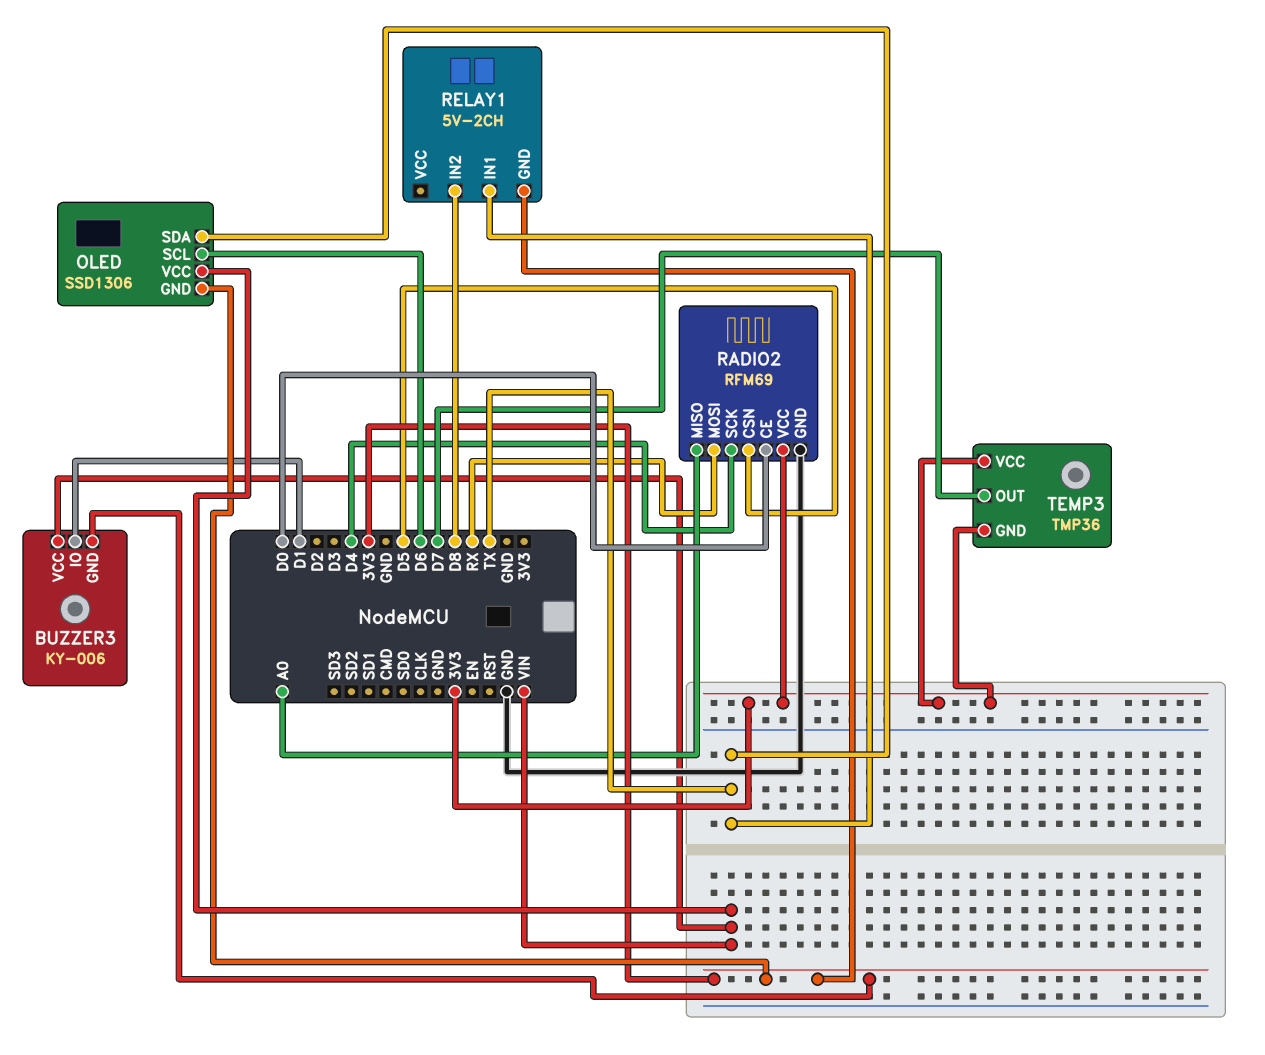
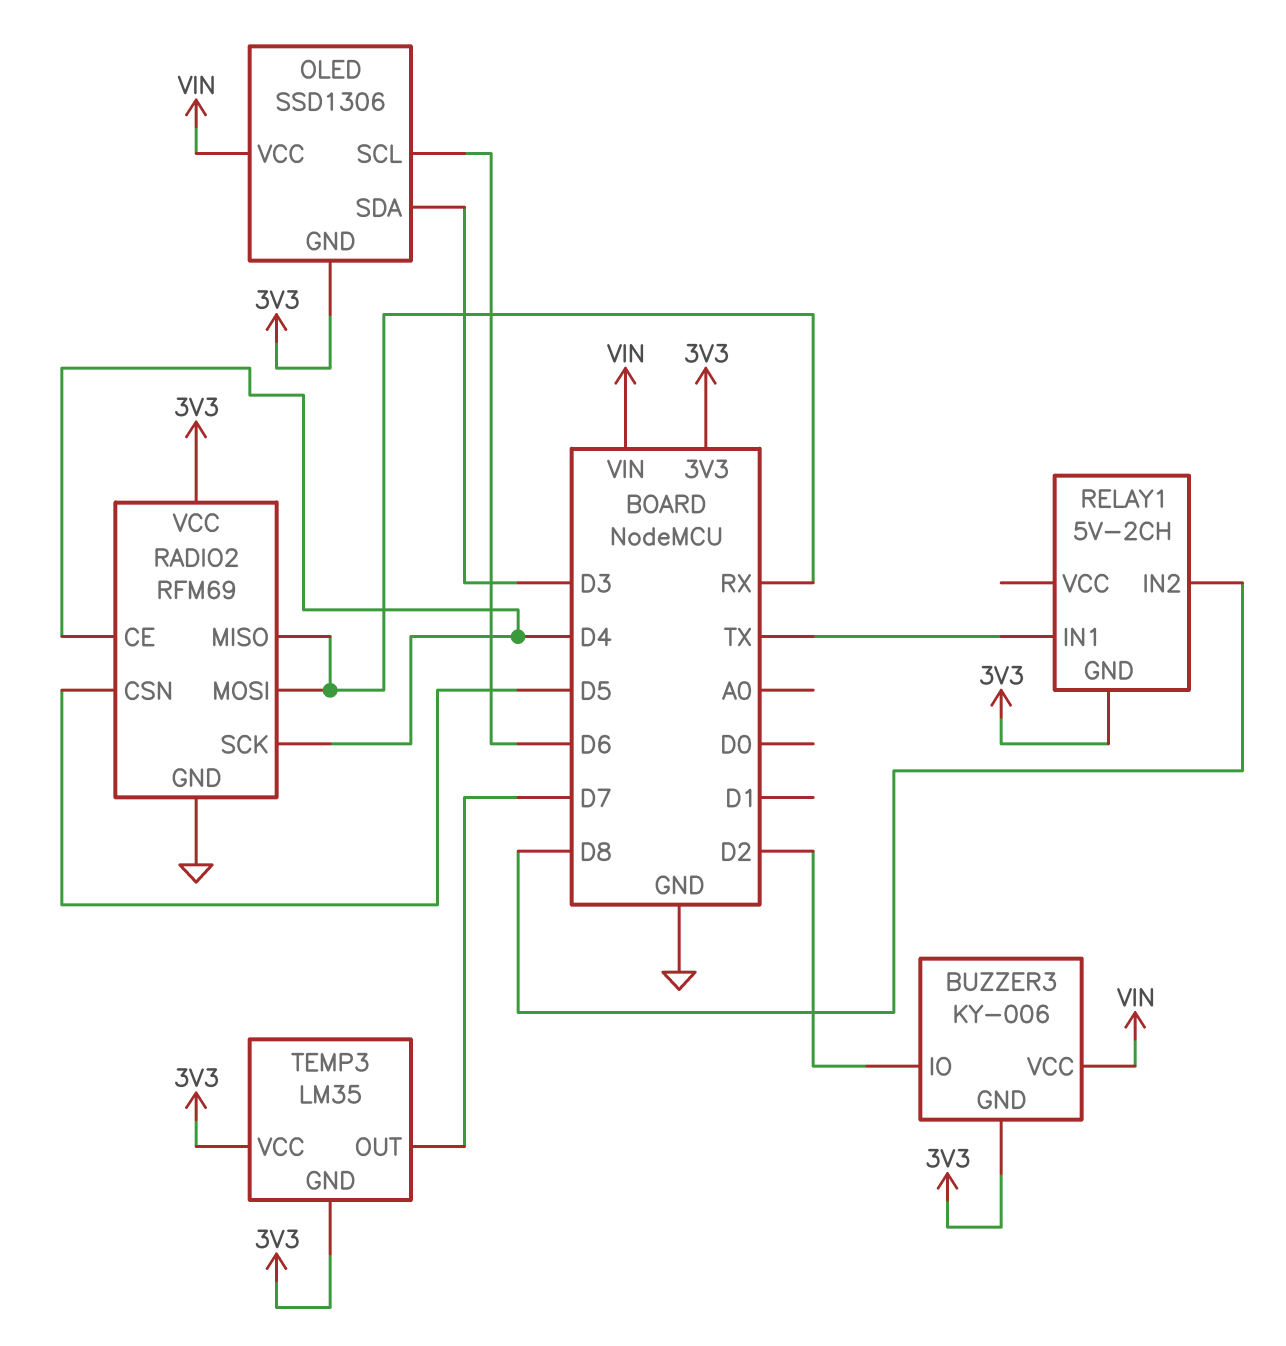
BUZZER3 pin IO: D1 -> D2
OLED pin SDA: TX -> D3
RADIO2 pin CE: D0 -> D4
RADIO2 pin MISO: A0 -> RX
TEMP3: TMP36 -> LM35

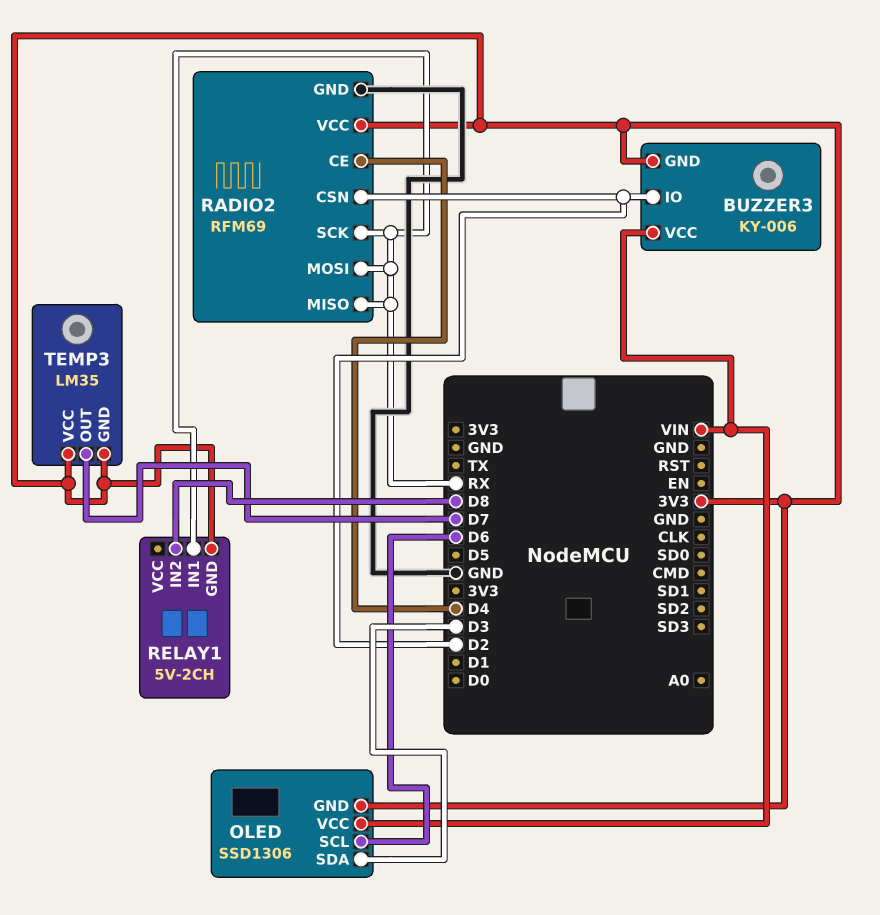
RADIO2 pin CSN: D5 -> D2
RADIO2 pin SCK: D4 -> RX
RELAY1 pin IN1: TX -> RX

